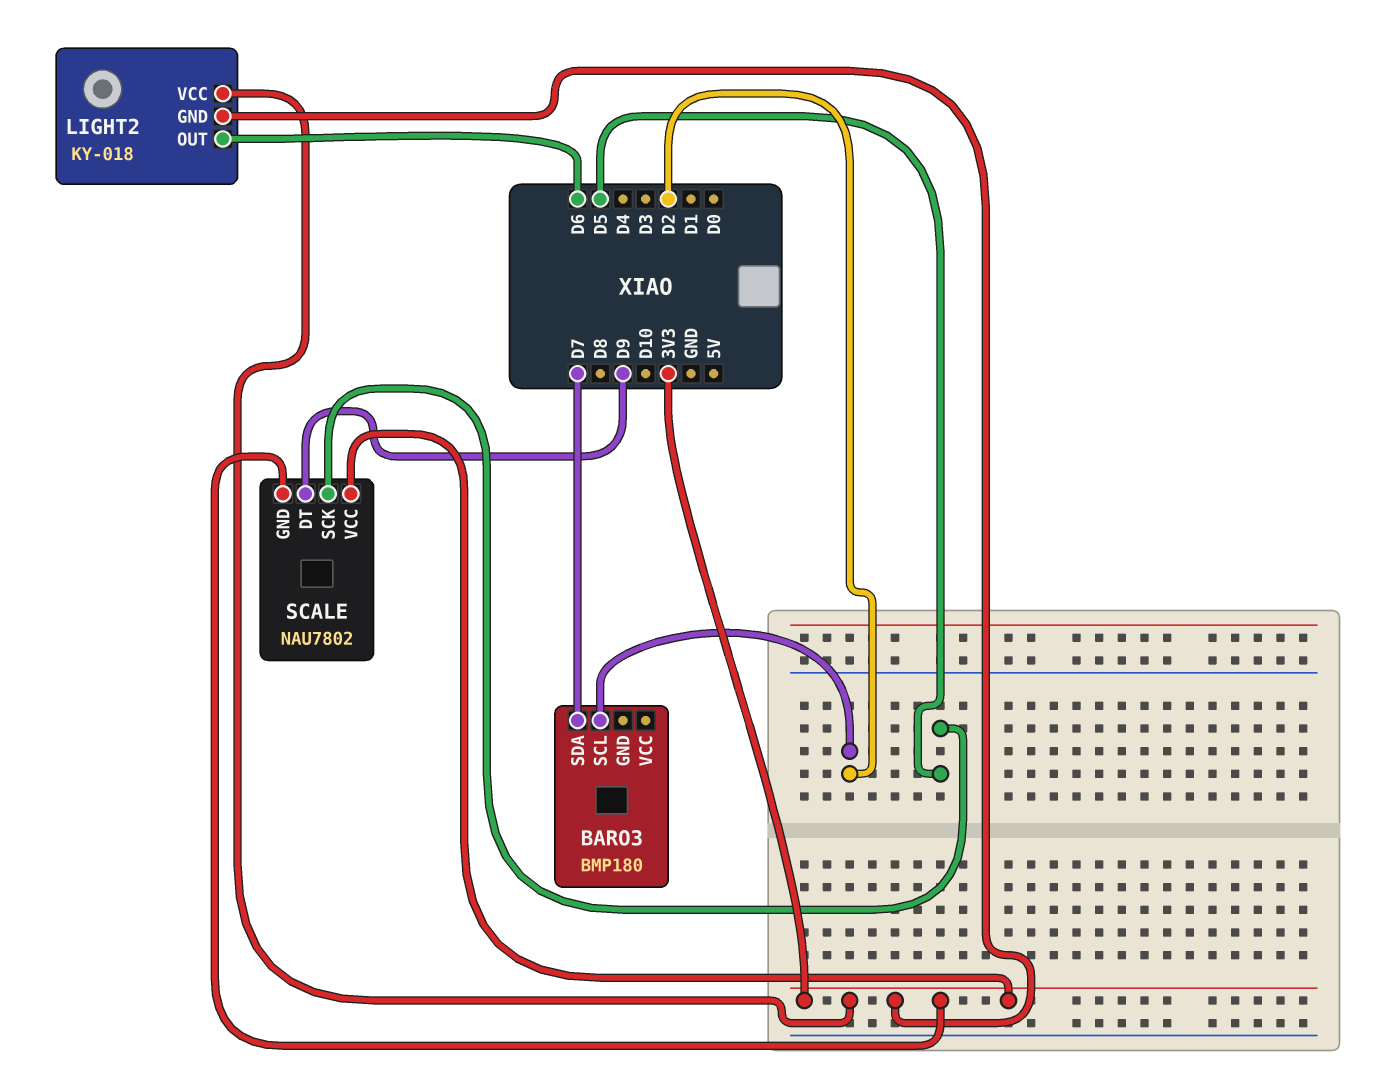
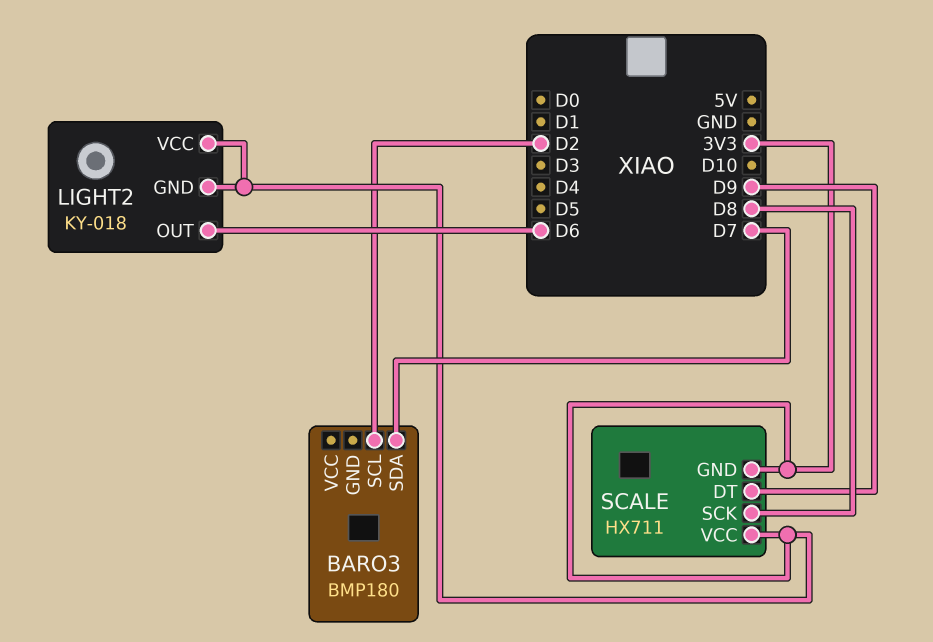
SCALE: NAU7802 -> HX711
SCALE pin SCK: D5 -> D8

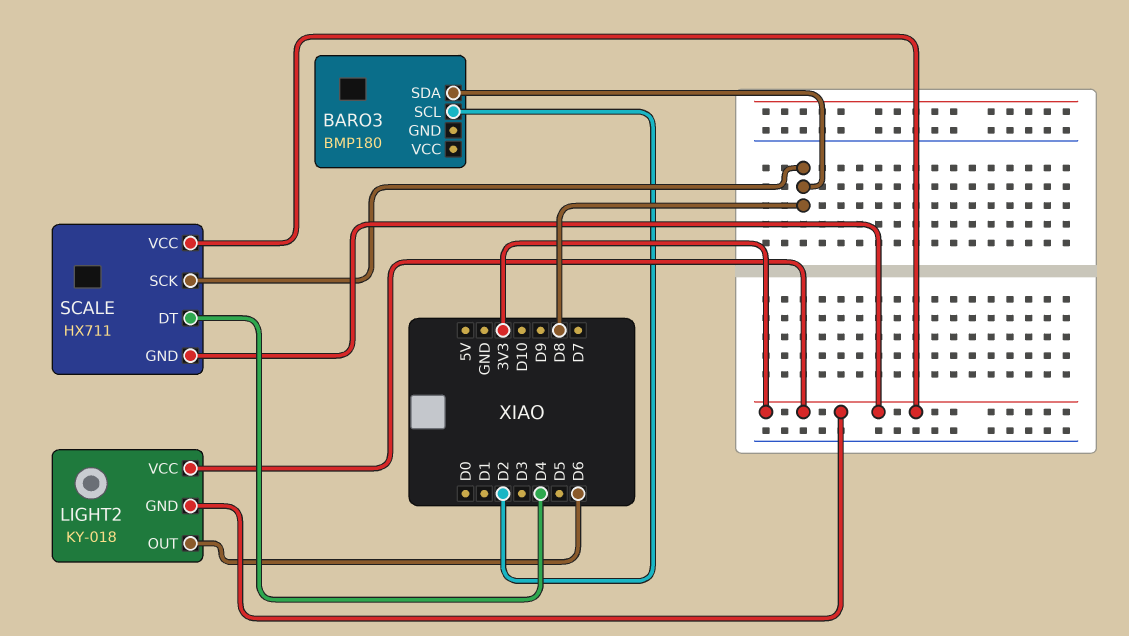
BARO3 pin SDA: D7 -> D8
SCALE pin DT: D9 -> D4

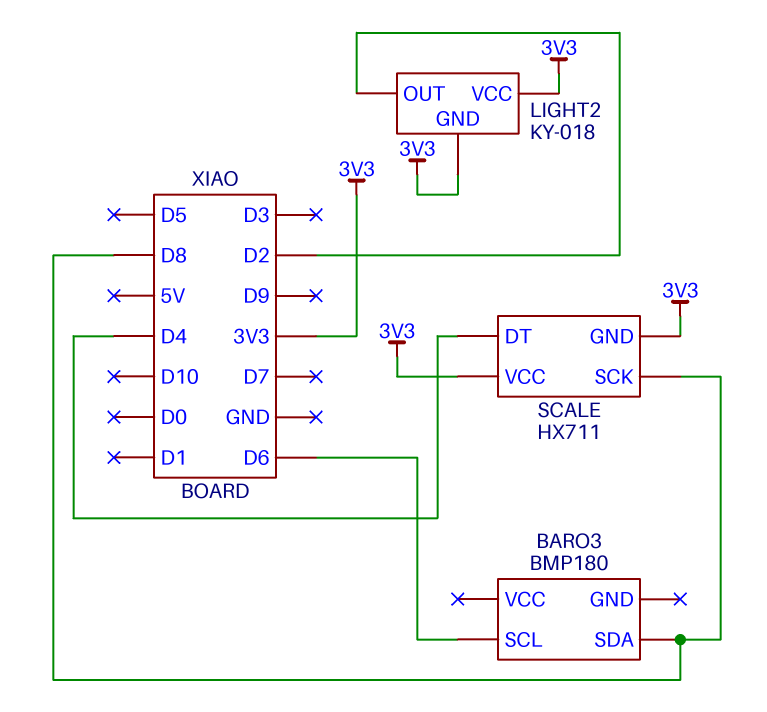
BARO3 pin SCL: D2 -> D6
LIGHT2 pin OUT: D6 -> D2

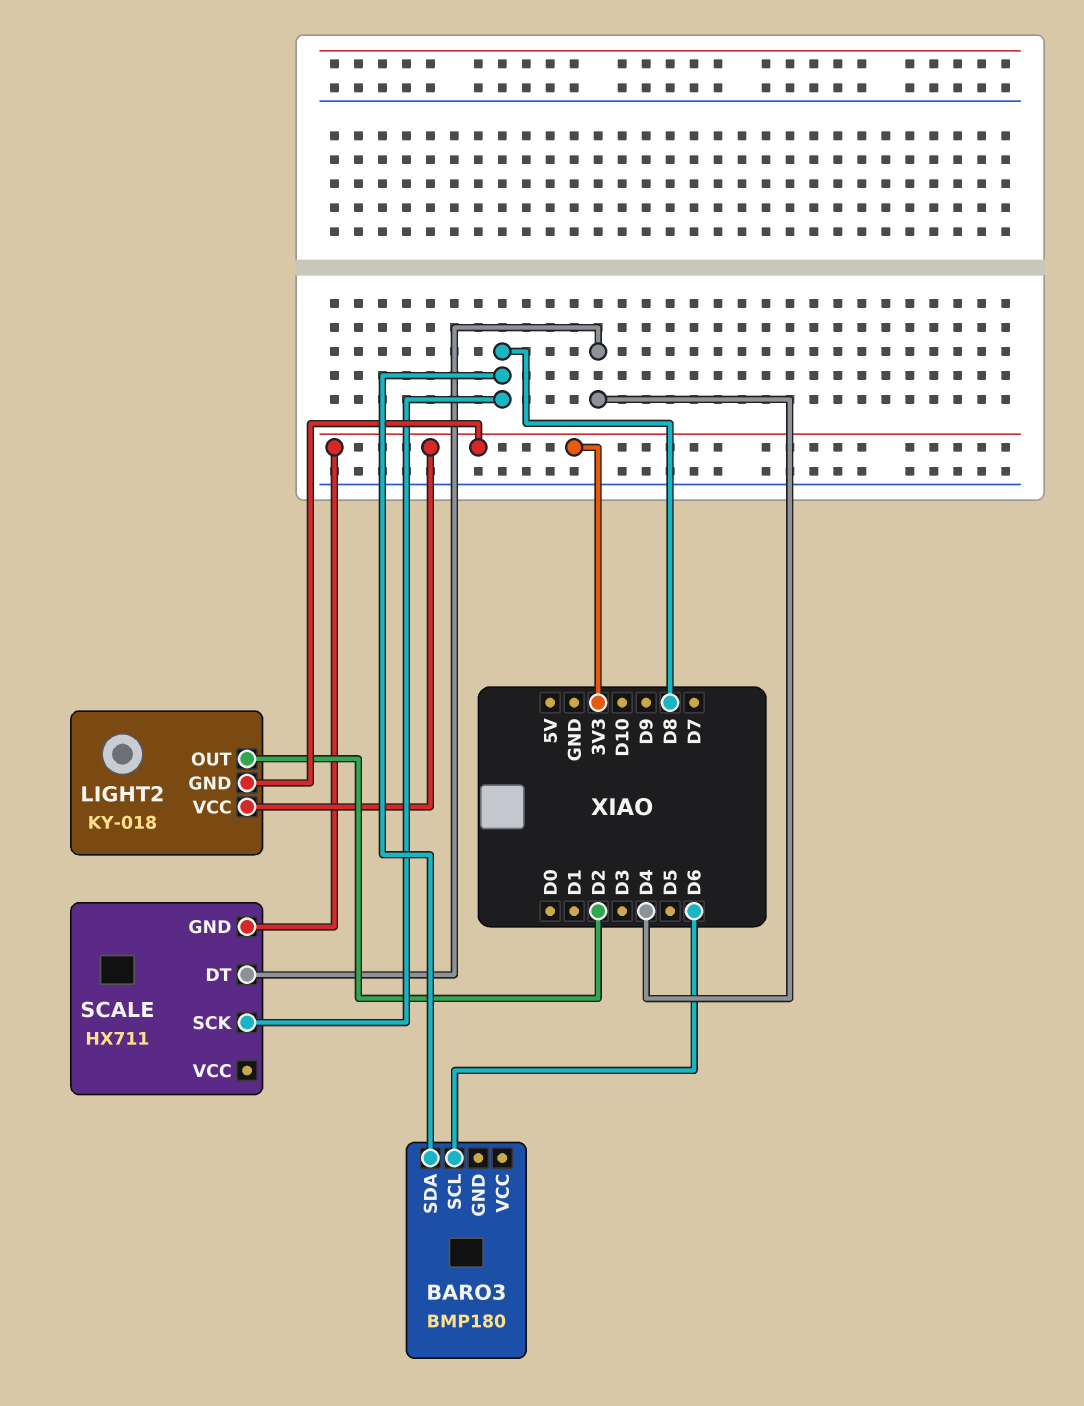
SCALE pin VCC: 3V3 -> none

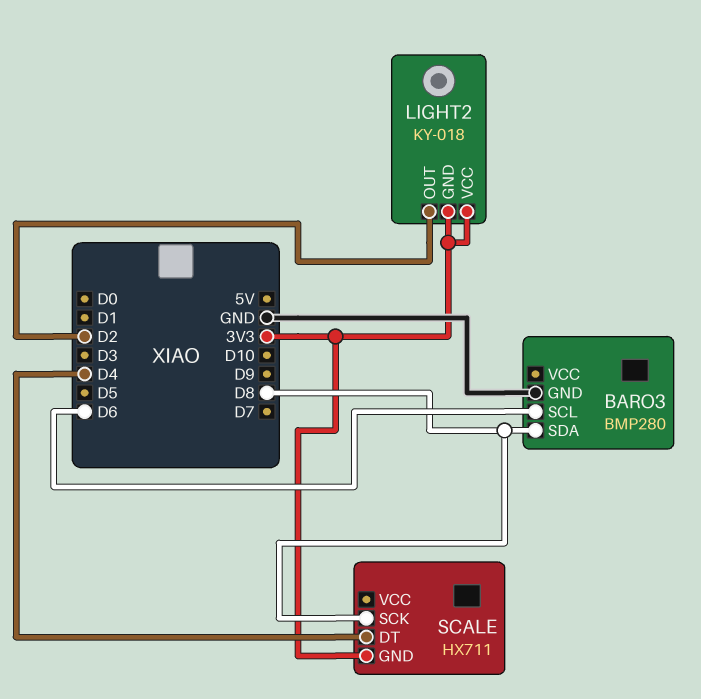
BARO3: BMP180 -> BMP280
BARO3 pin GND: none -> GND

